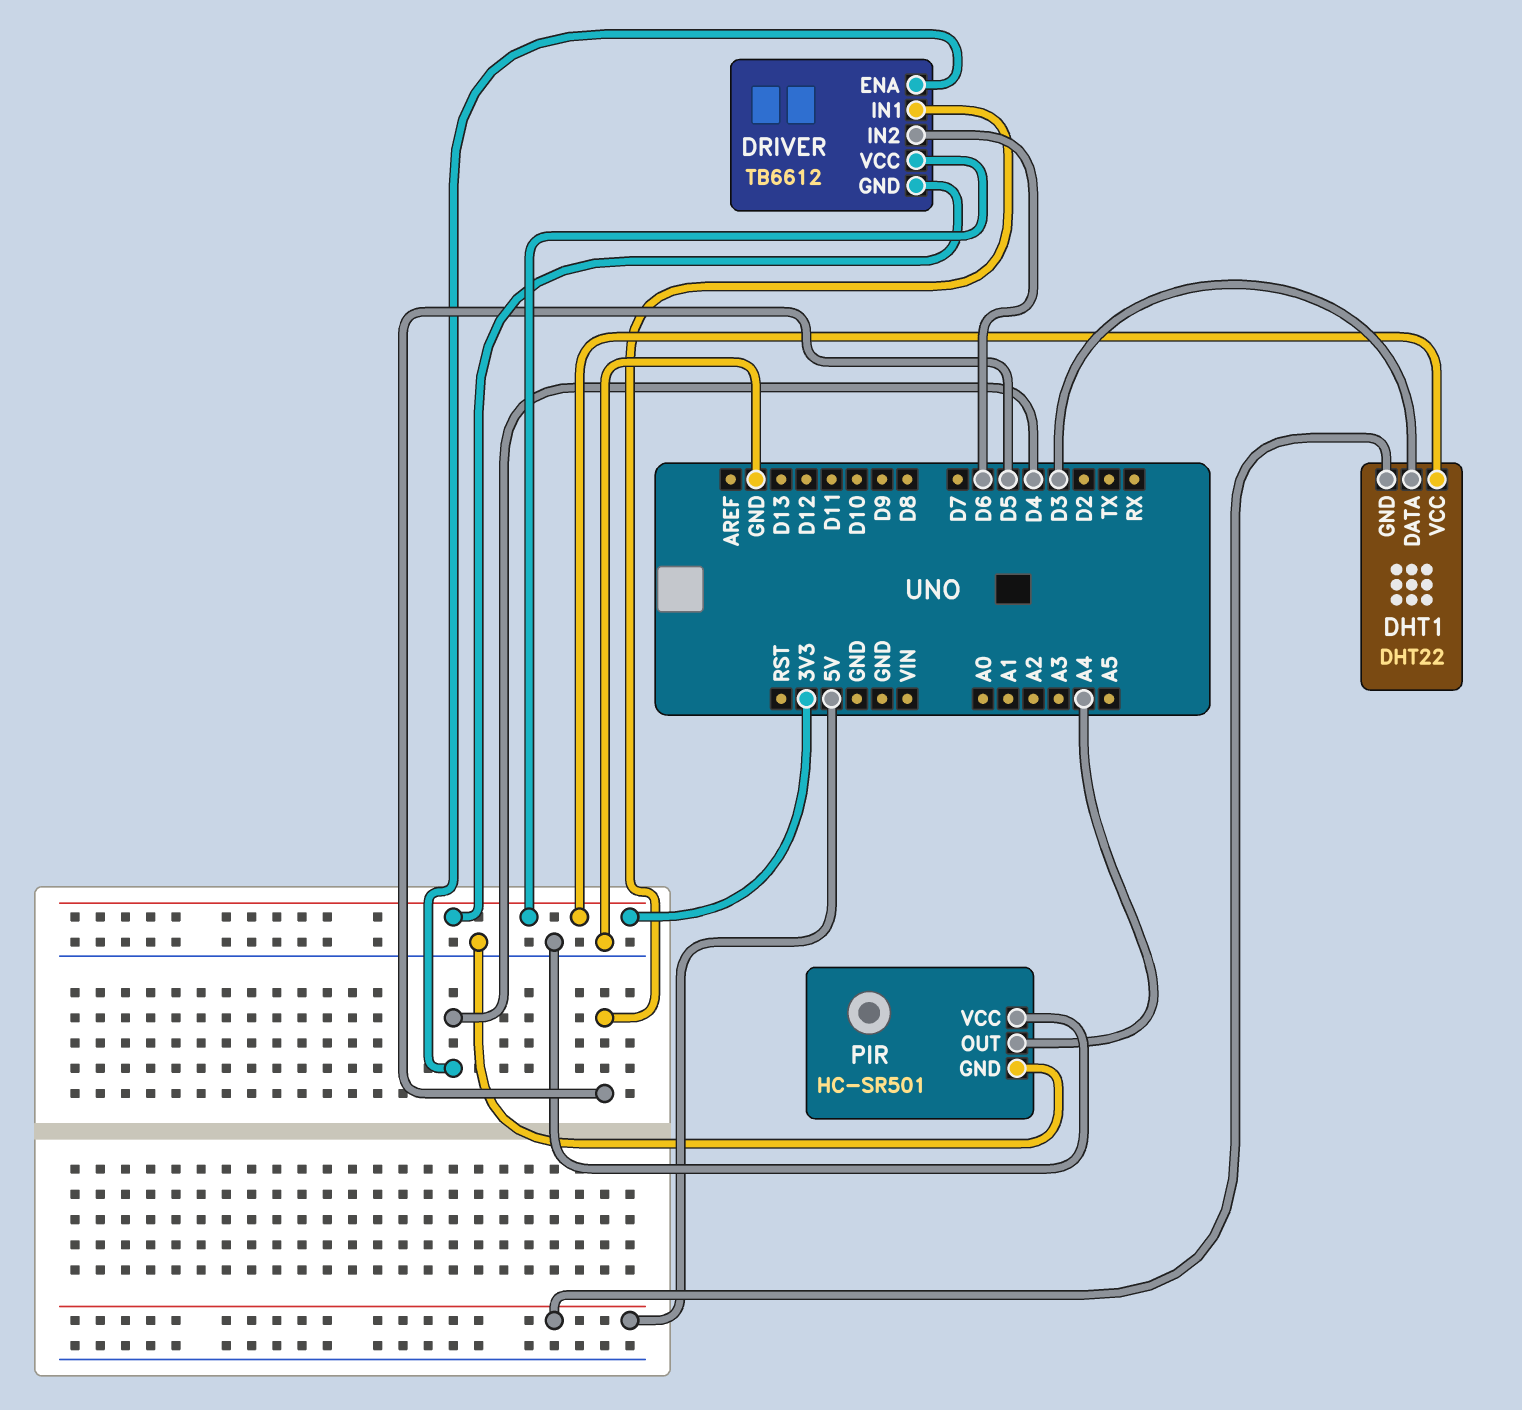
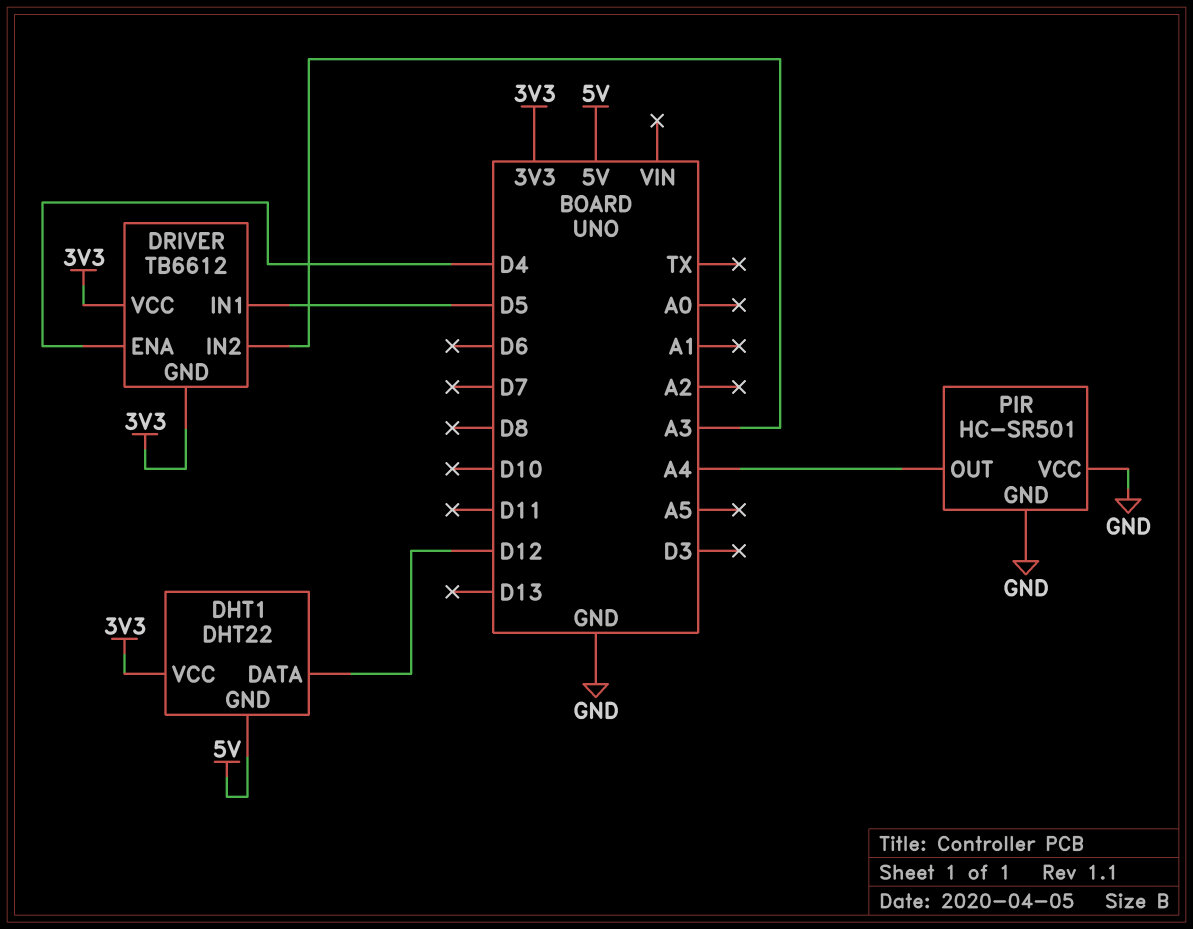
DHT1 pin DATA: D3 -> D12
DRIVER pin IN2: D6 -> A3

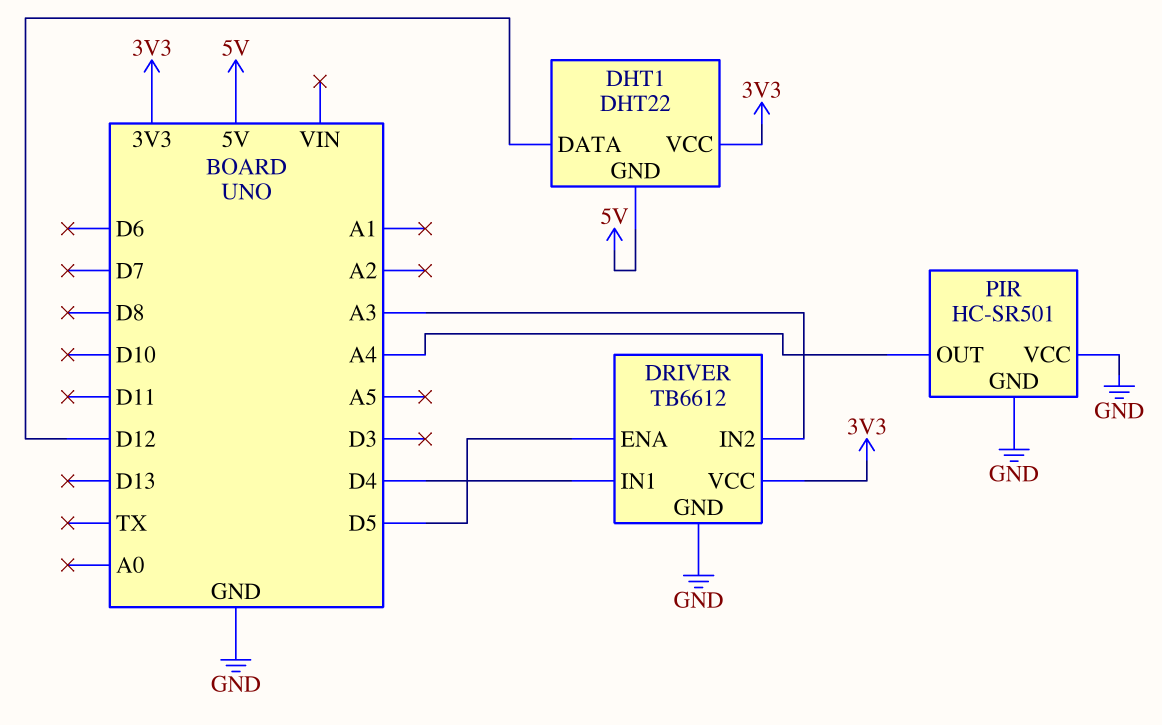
DRIVER pin ENA: D4 -> D5
DRIVER pin GND: 3V3 -> GND
DRIVER pin IN1: D5 -> D4

